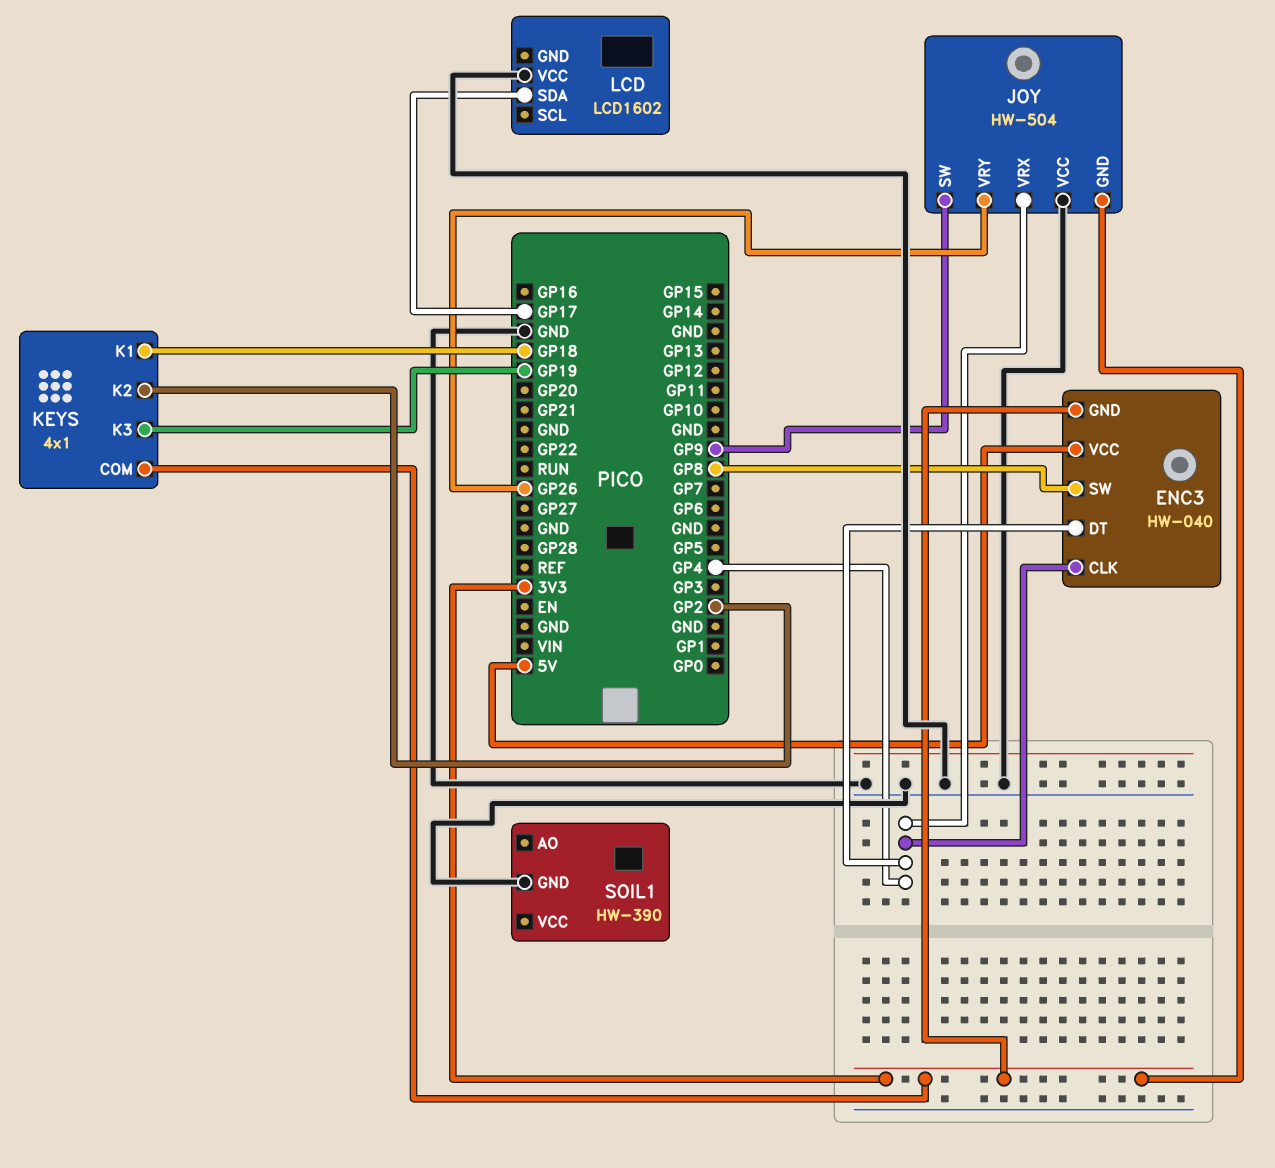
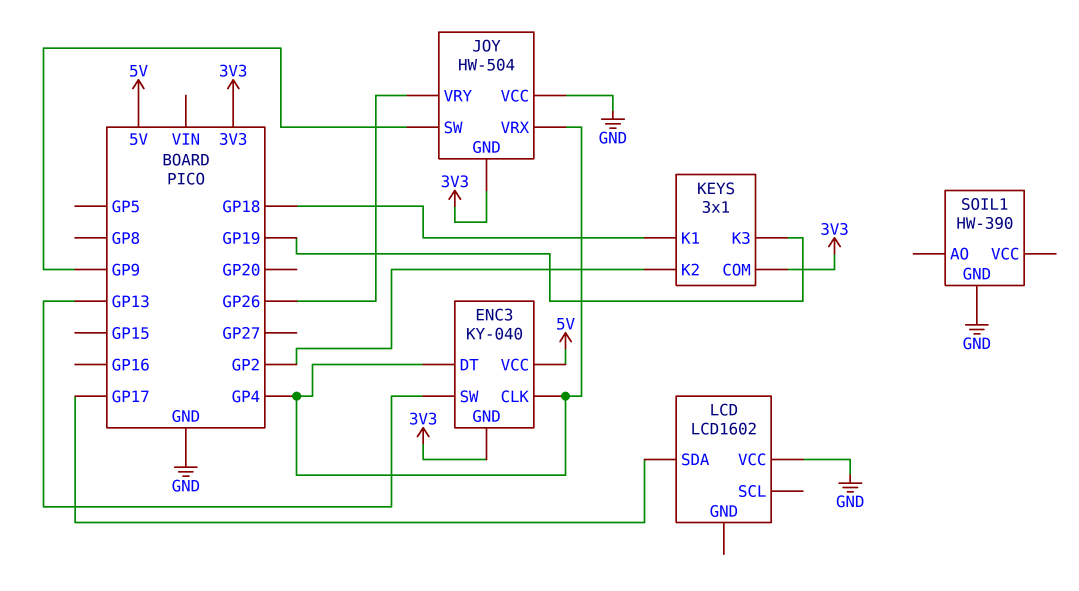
ENC3: HW-040 -> KY-040
ENC3 pin SW: GP8 -> GP13
KEYS: 4x1 -> 3x1

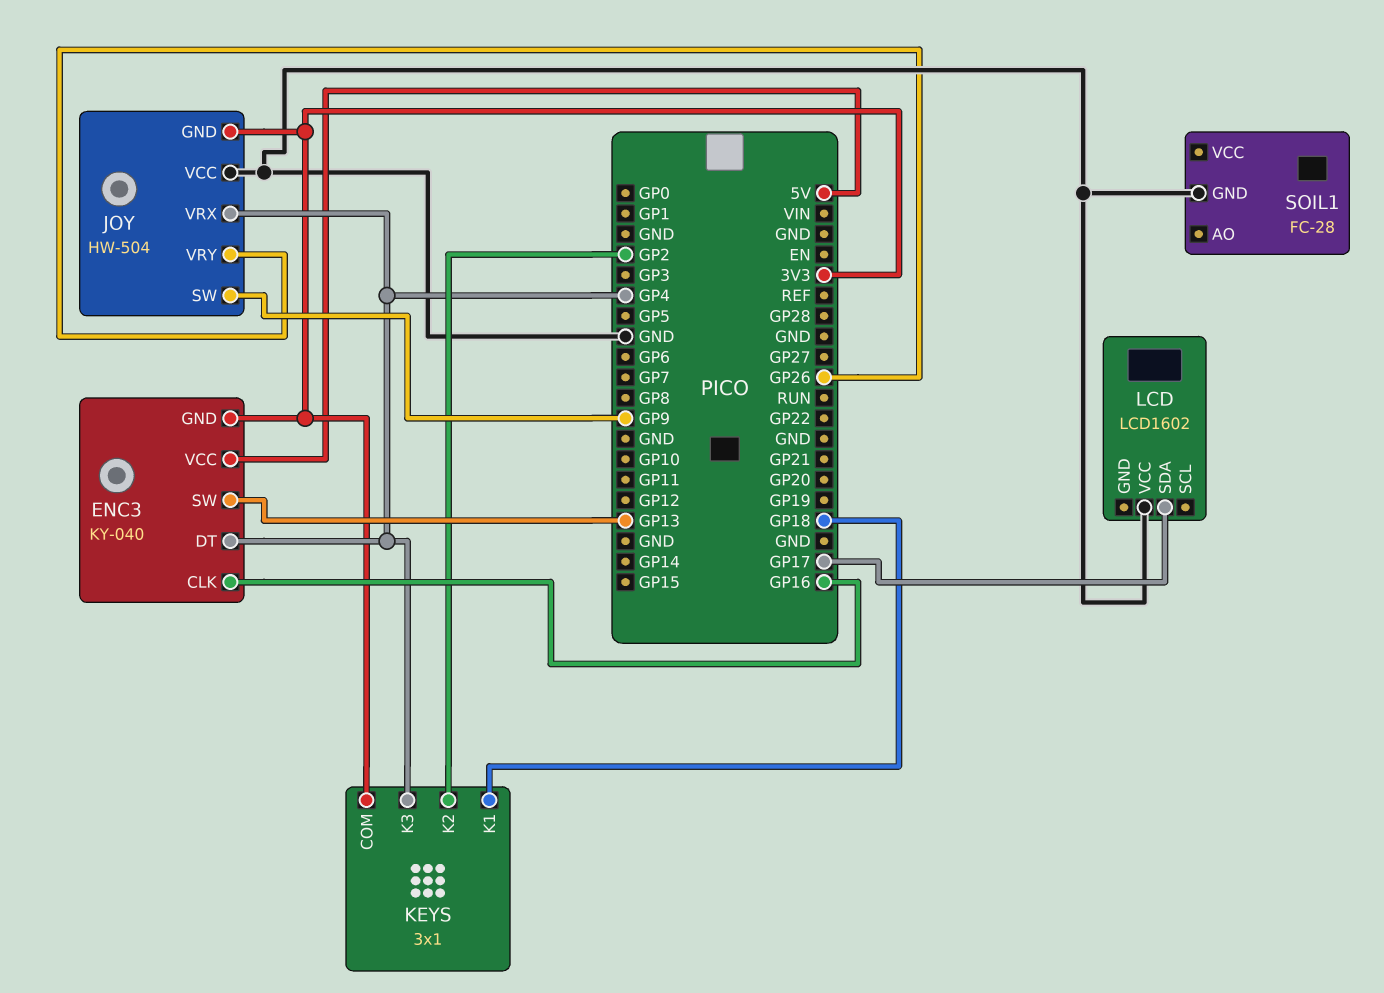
ENC3 pin CLK: GP4 -> GP16
KEYS pin K3: GP19 -> GP4
SOIL1: HW-390 -> FC-28

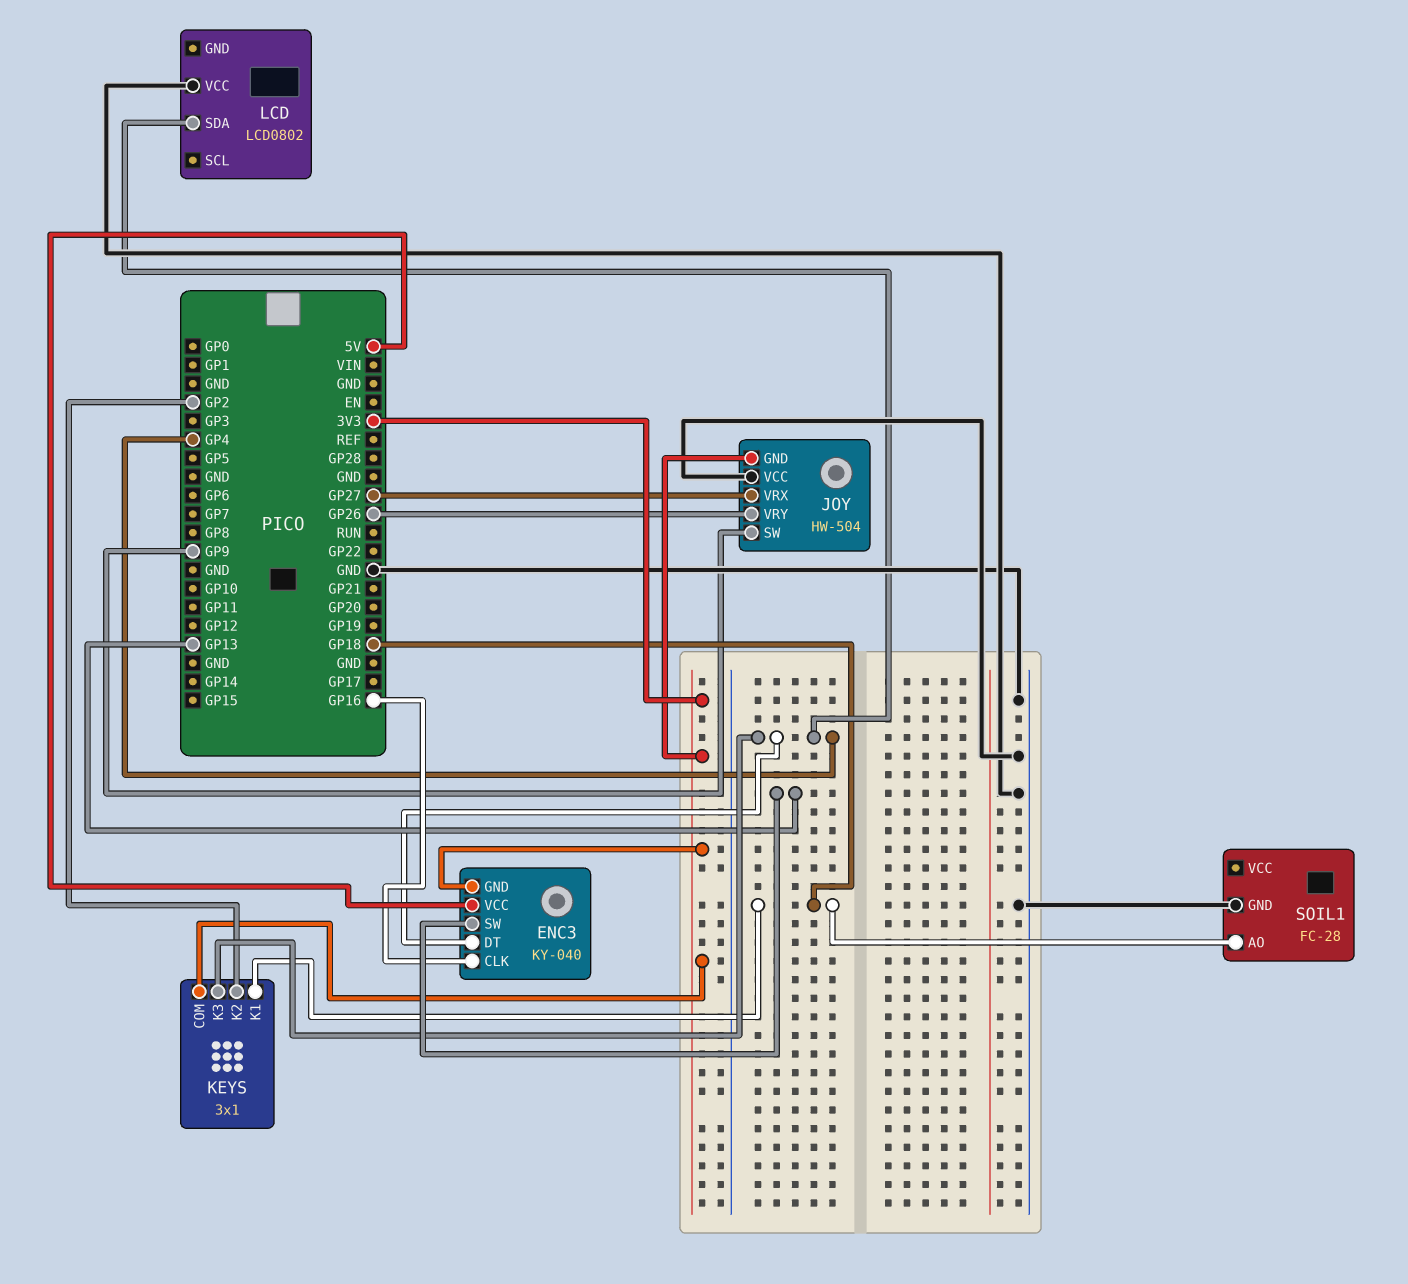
JOY pin VRX: GP4 -> GP27
LCD: LCD1602 -> LCD0802
LCD pin SDA: GP17 -> GP4
SOIL1 pin AO: none -> GP18

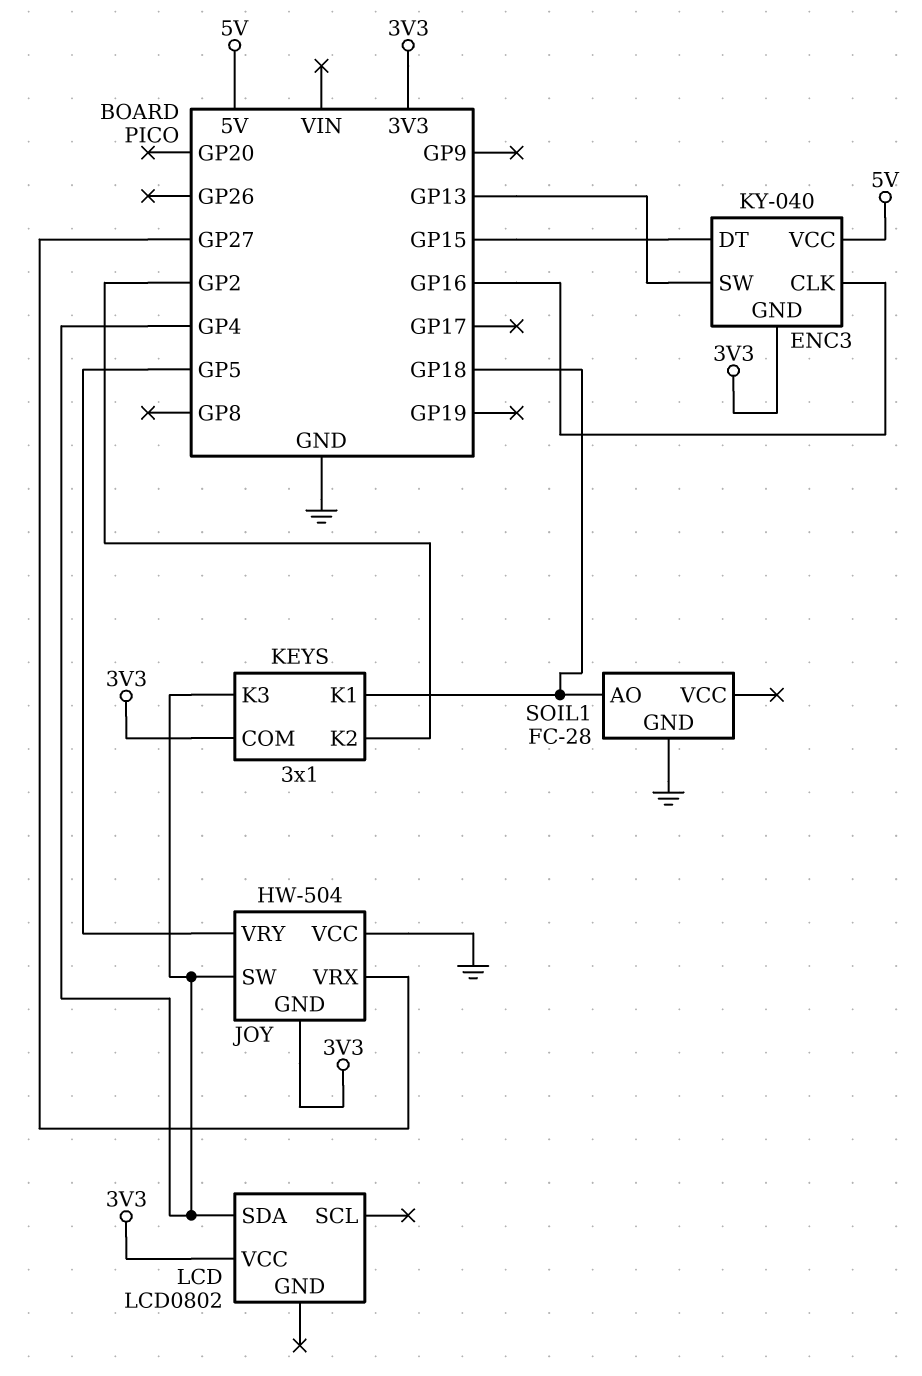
ENC3 pin DT: GP4 -> GP15
JOY pin SW: GP9 -> GP4
JOY pin VRY: GP26 -> GP5
LCD pin VCC: GND -> 3V3

